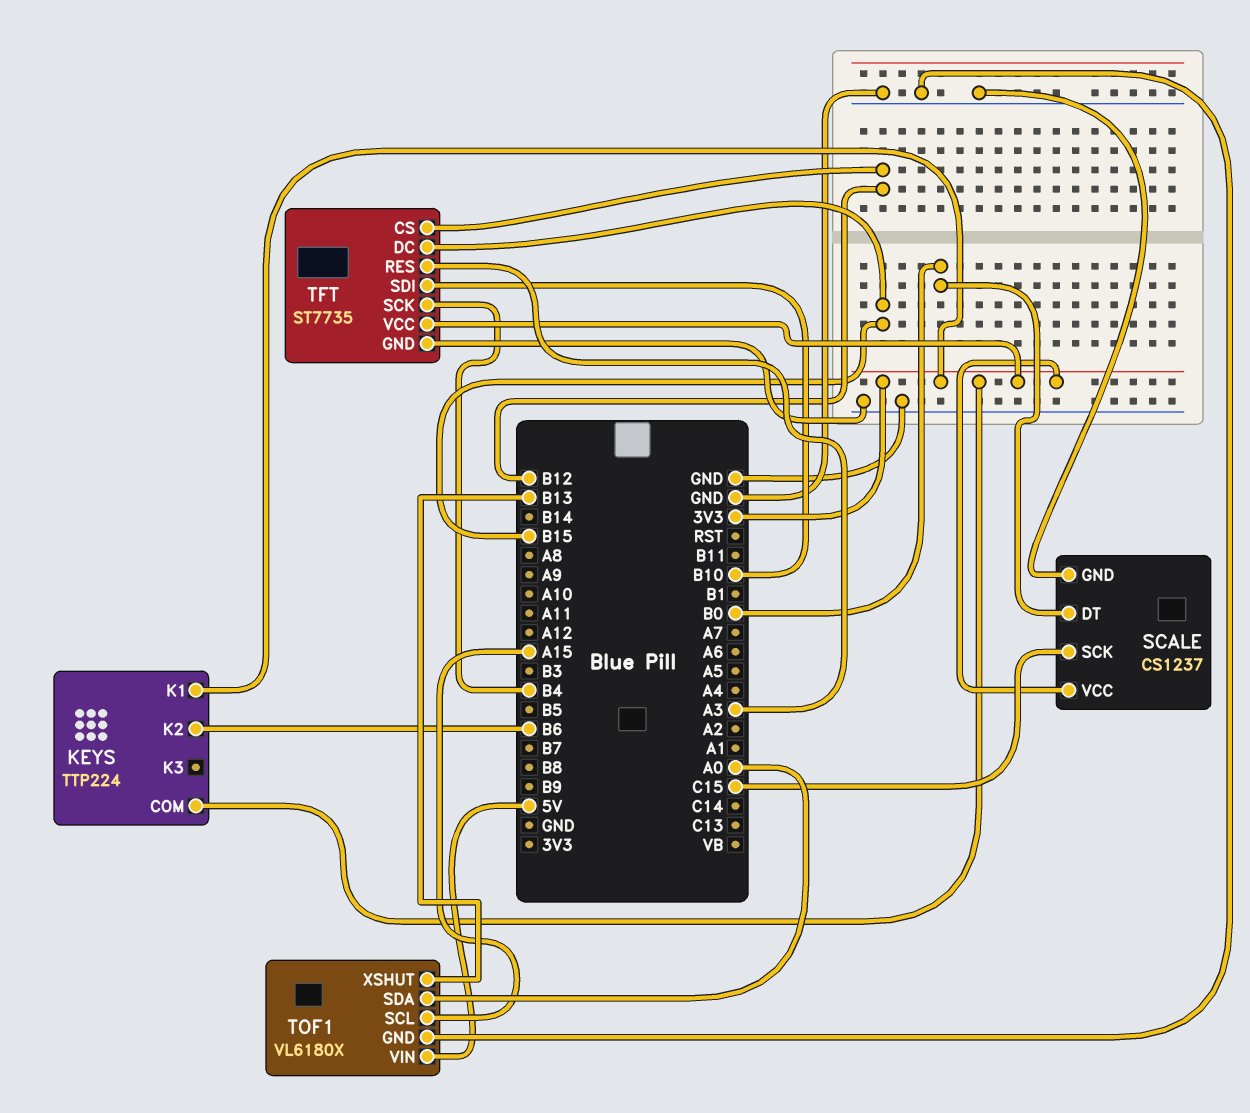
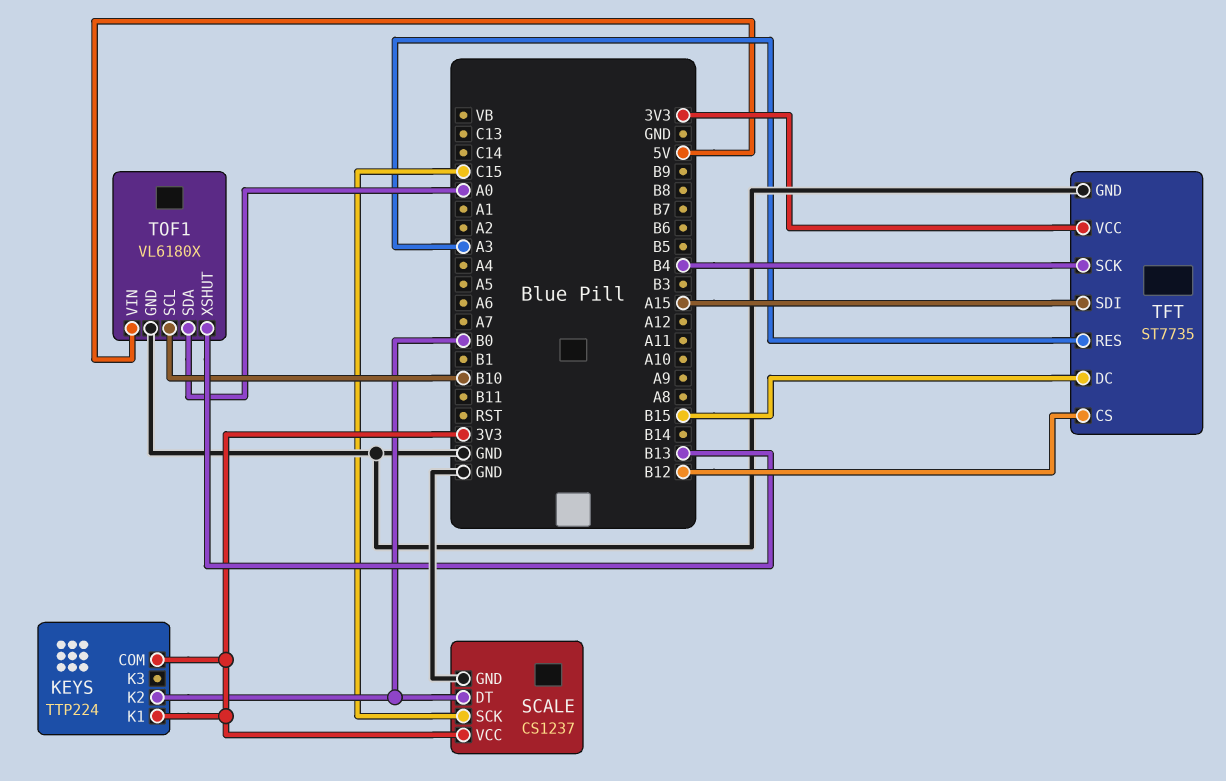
KEYS pin K2: B6 -> B0
TFT pin SDI: B10 -> A15
TOF1 pin SCL: A15 -> B10

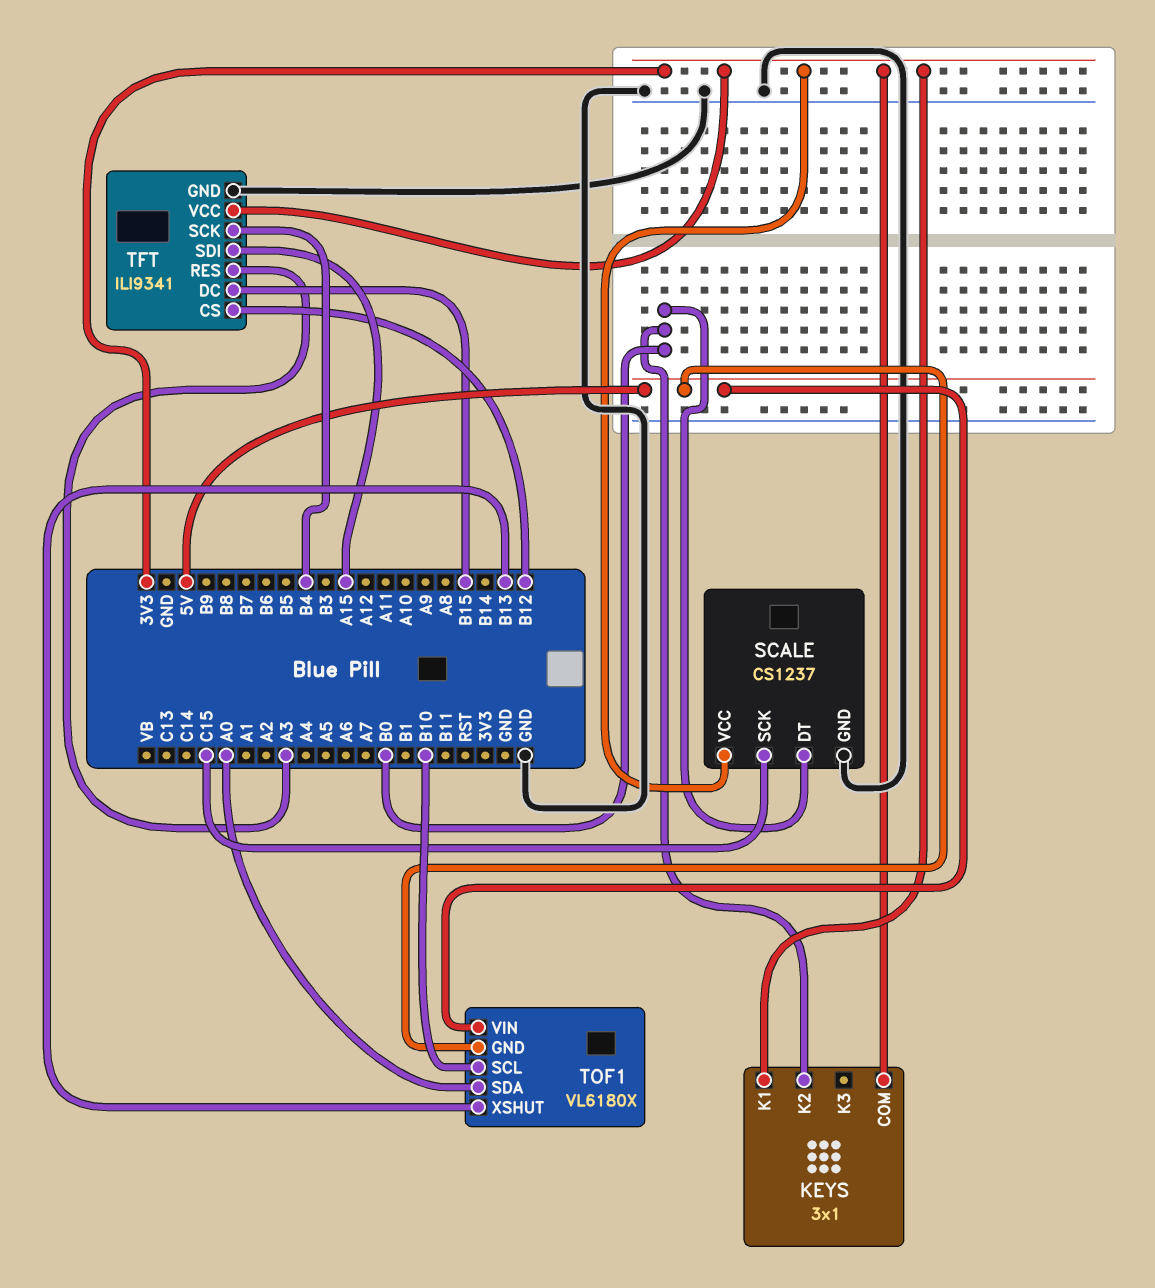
KEYS: TTP224 -> 3x1
TFT: ST7735 -> ILI9341
TOF1 pin GND: GND -> 5V

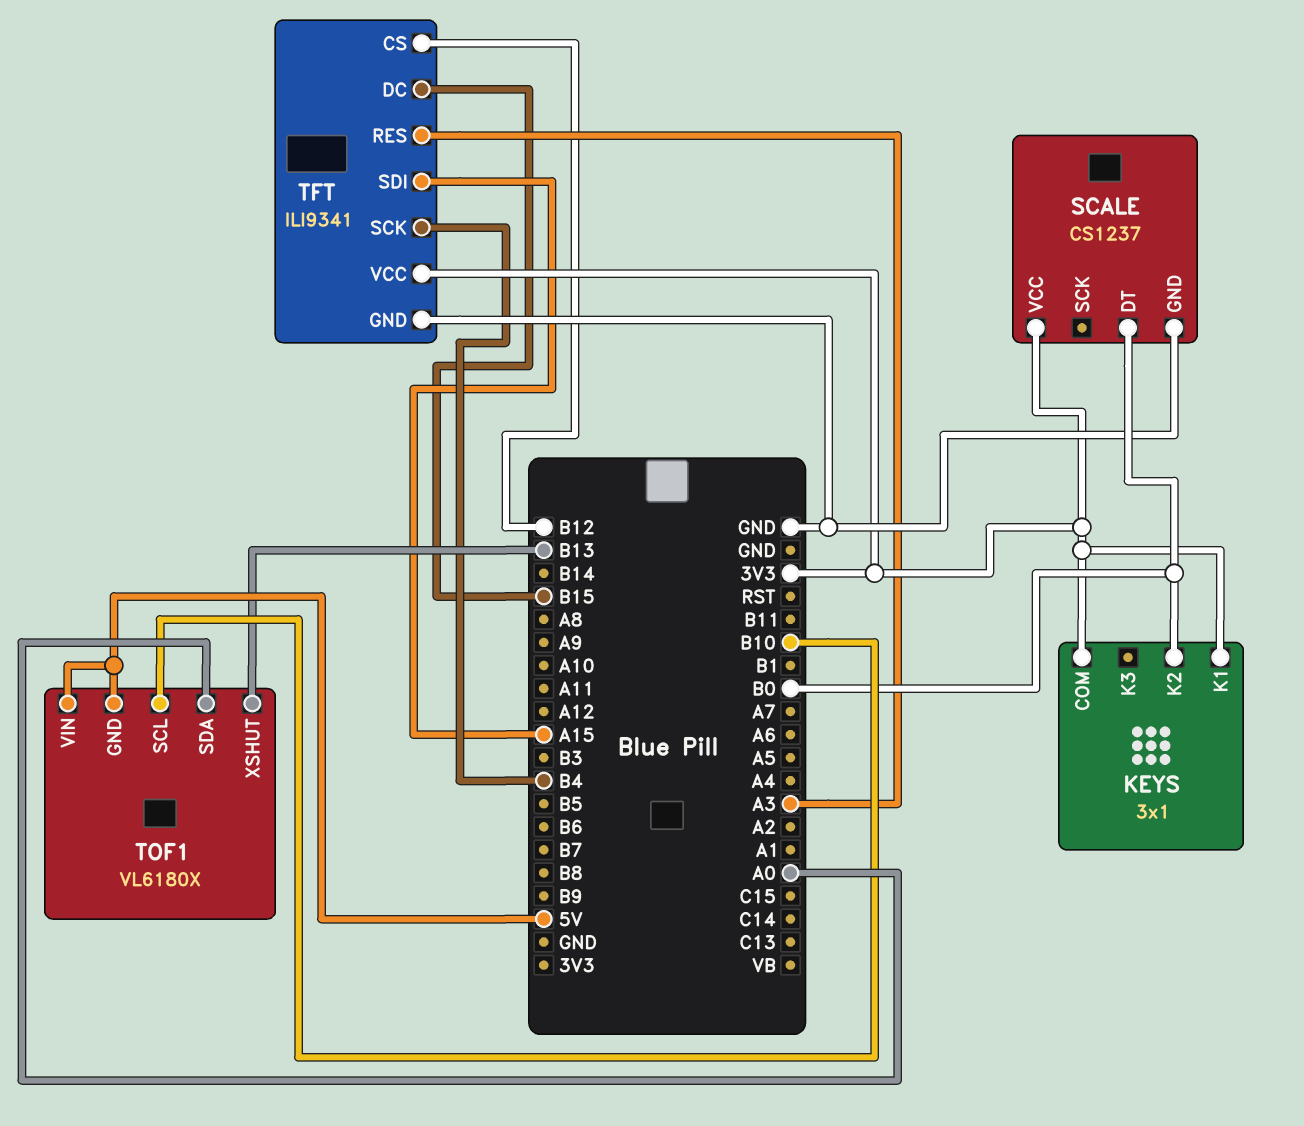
SCALE pin SCK: C15 -> none

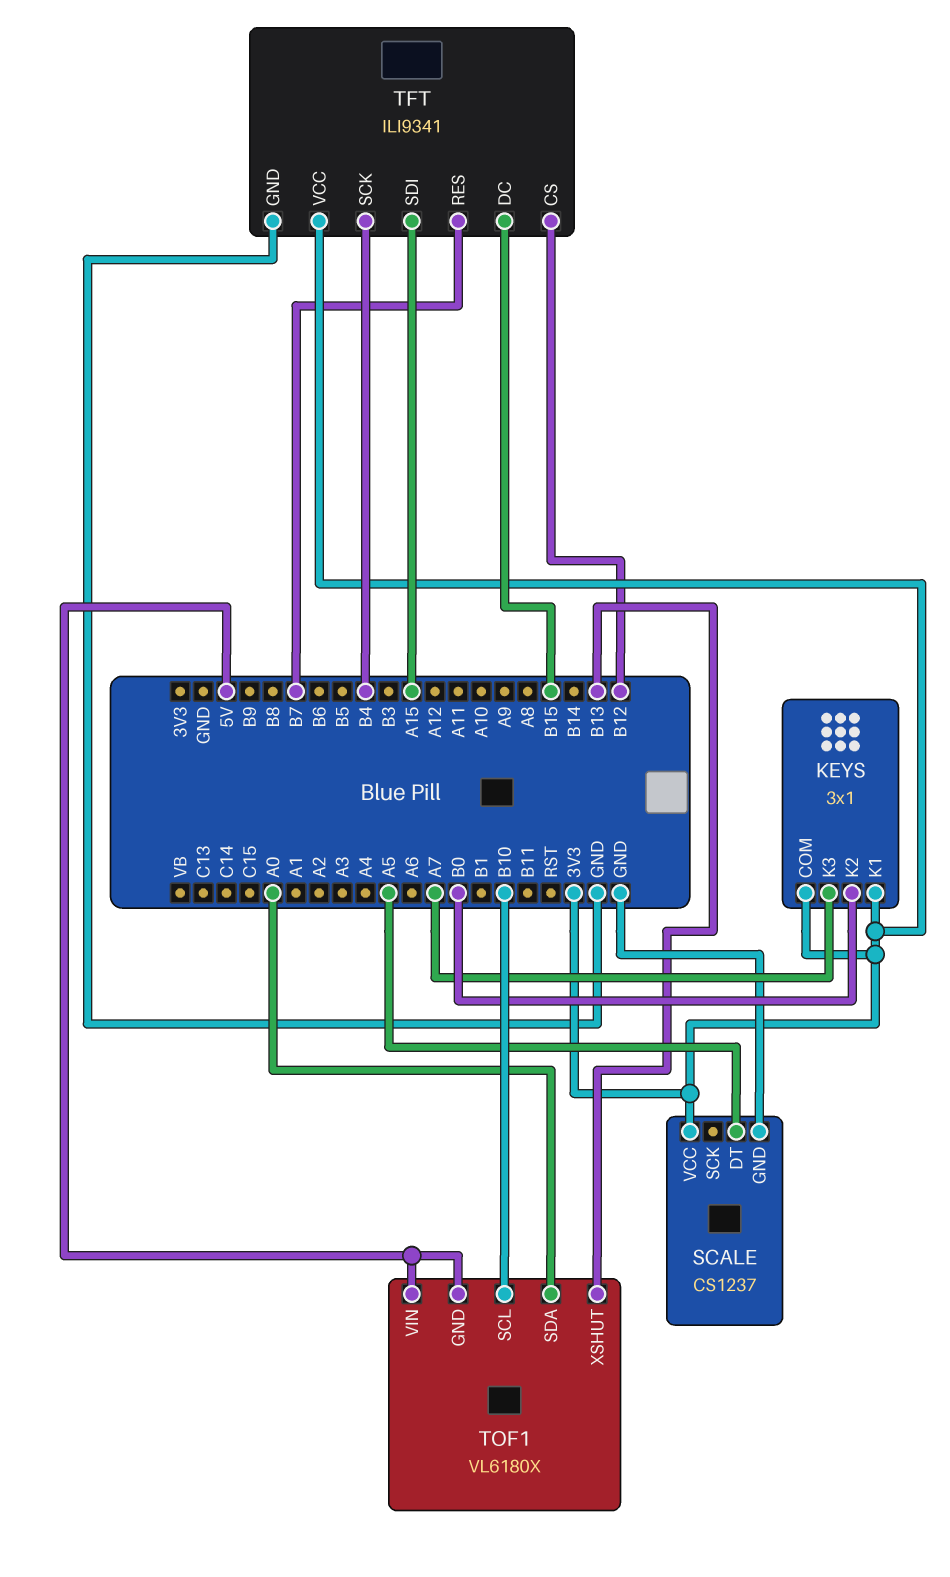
KEYS pin K3: none -> A7
SCALE pin DT: B0 -> A5
TFT pin RES: A3 -> B7

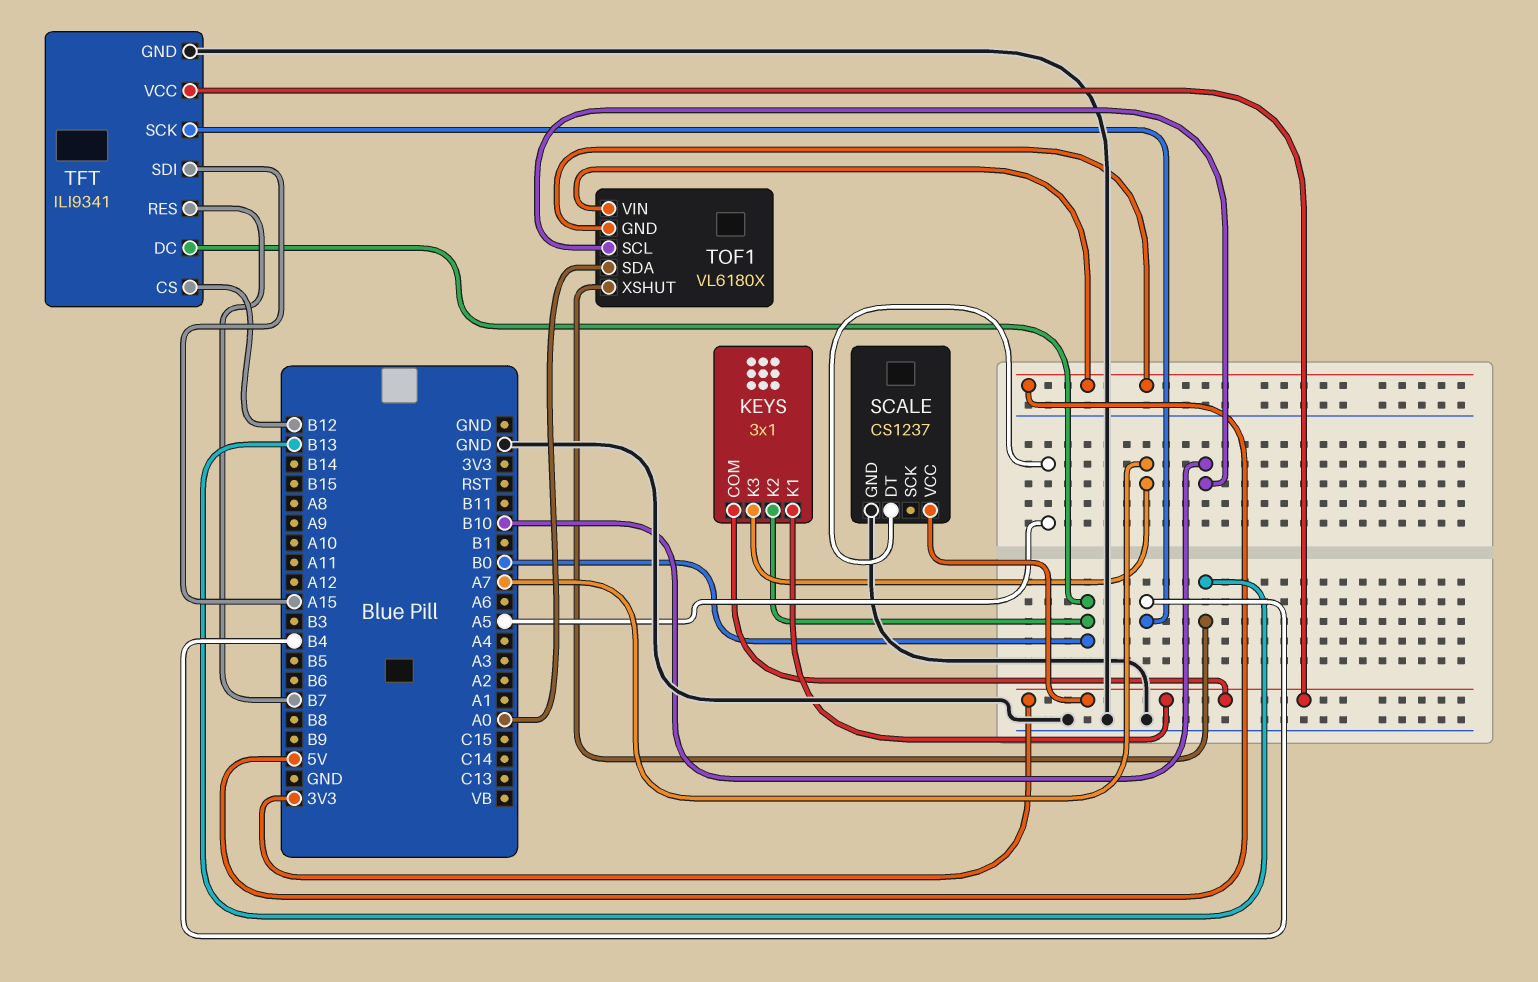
TFT pin DC: B15 -> B0

